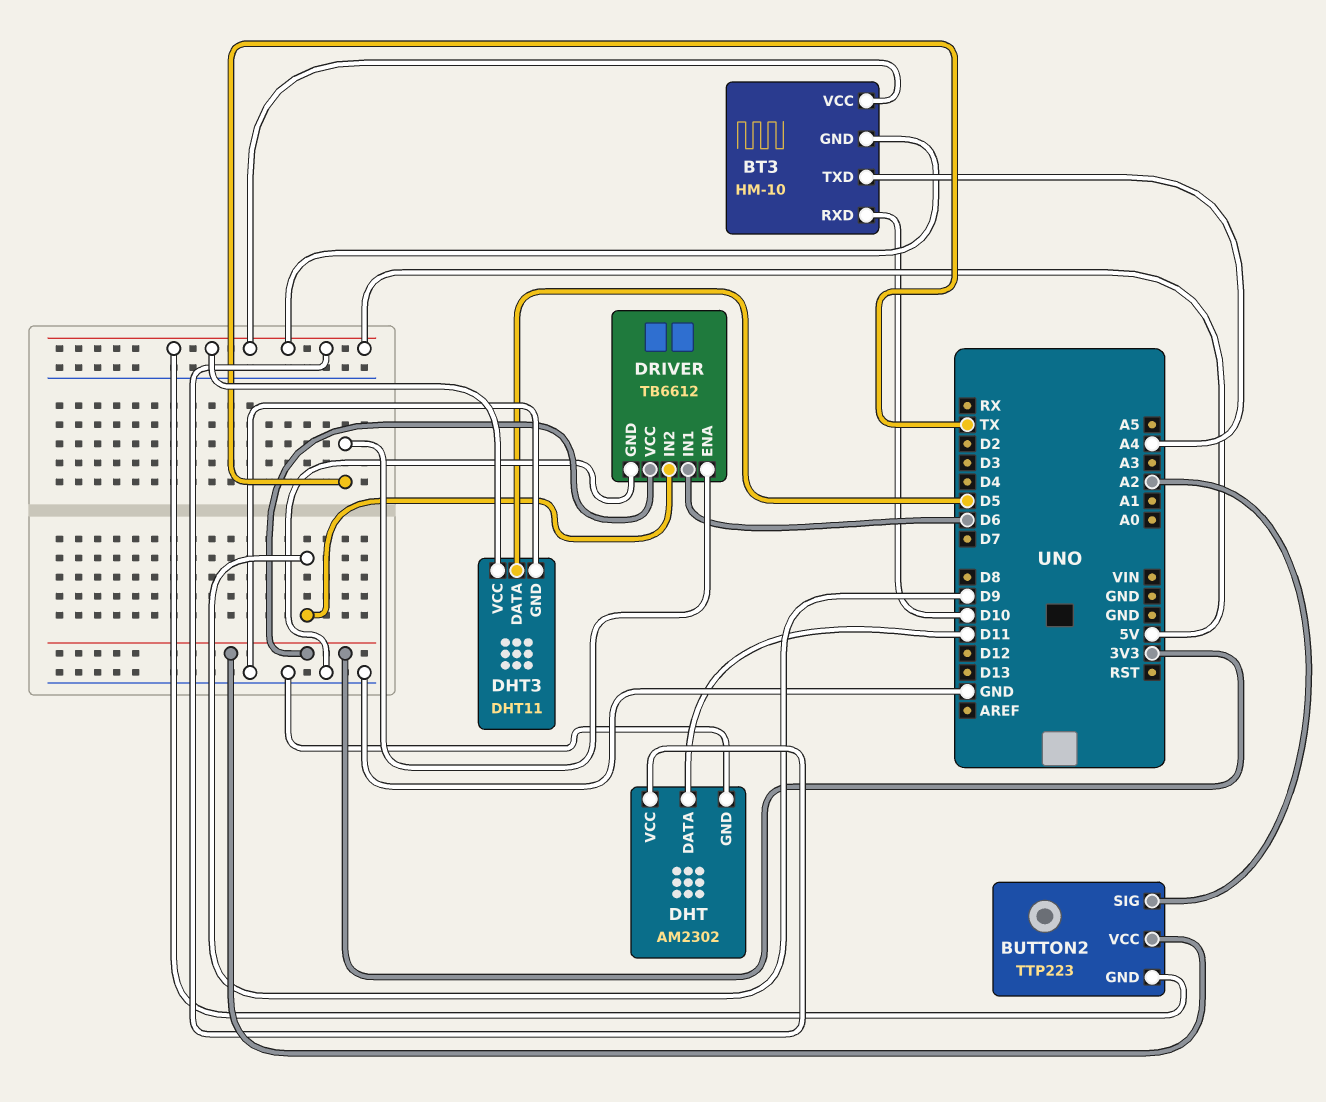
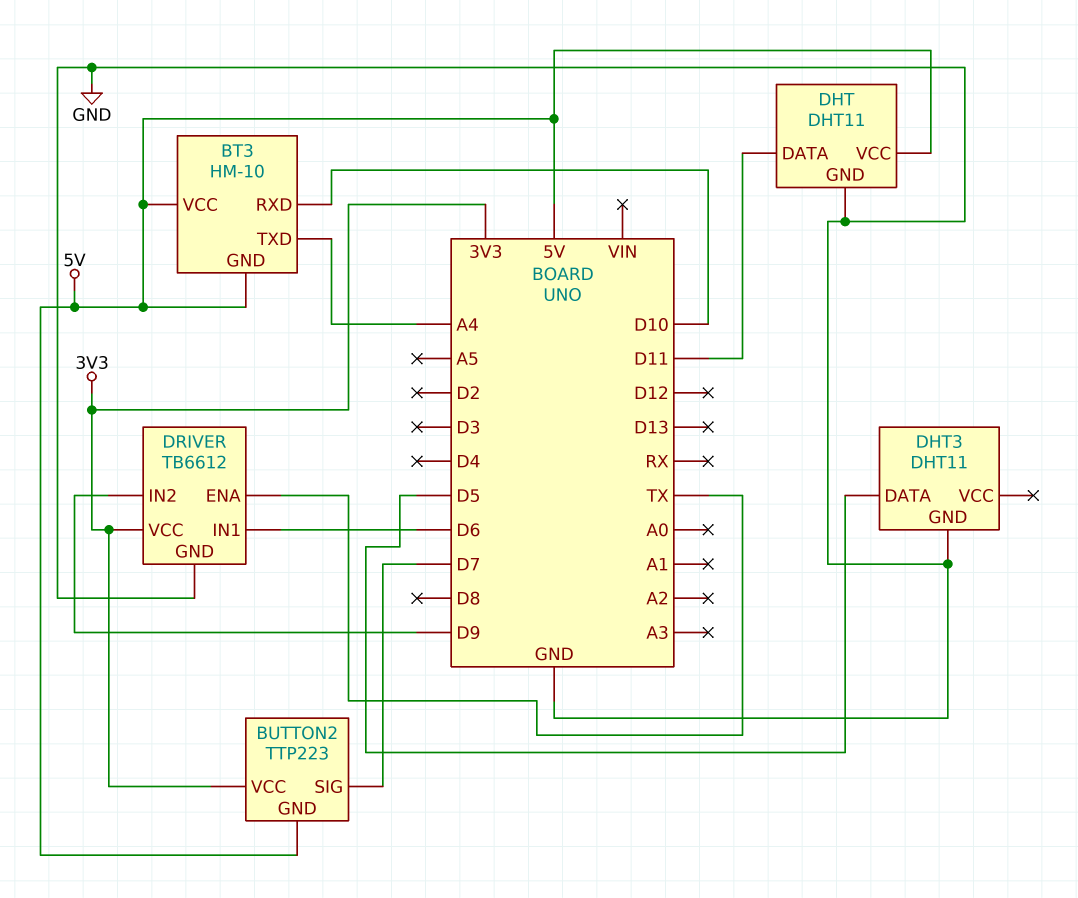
BUTTON2 pin SIG: A2 -> D7
DHT: AM2302 -> DHT11
DHT3 pin VCC: 5V -> none

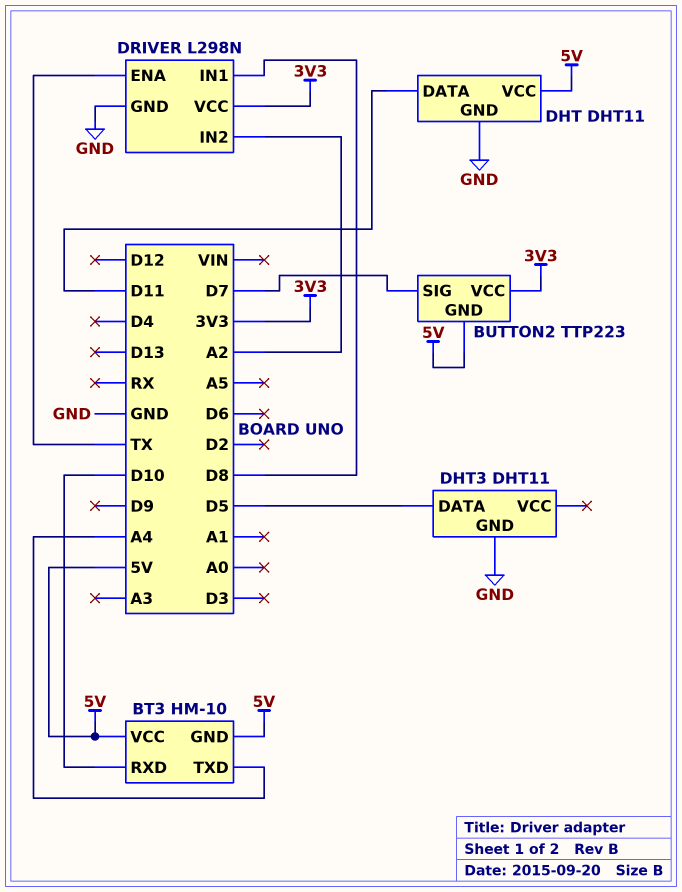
DRIVER: TB6612 -> L298N
DRIVER pin IN1: D6 -> D8
DRIVER pin IN2: D9 -> A2

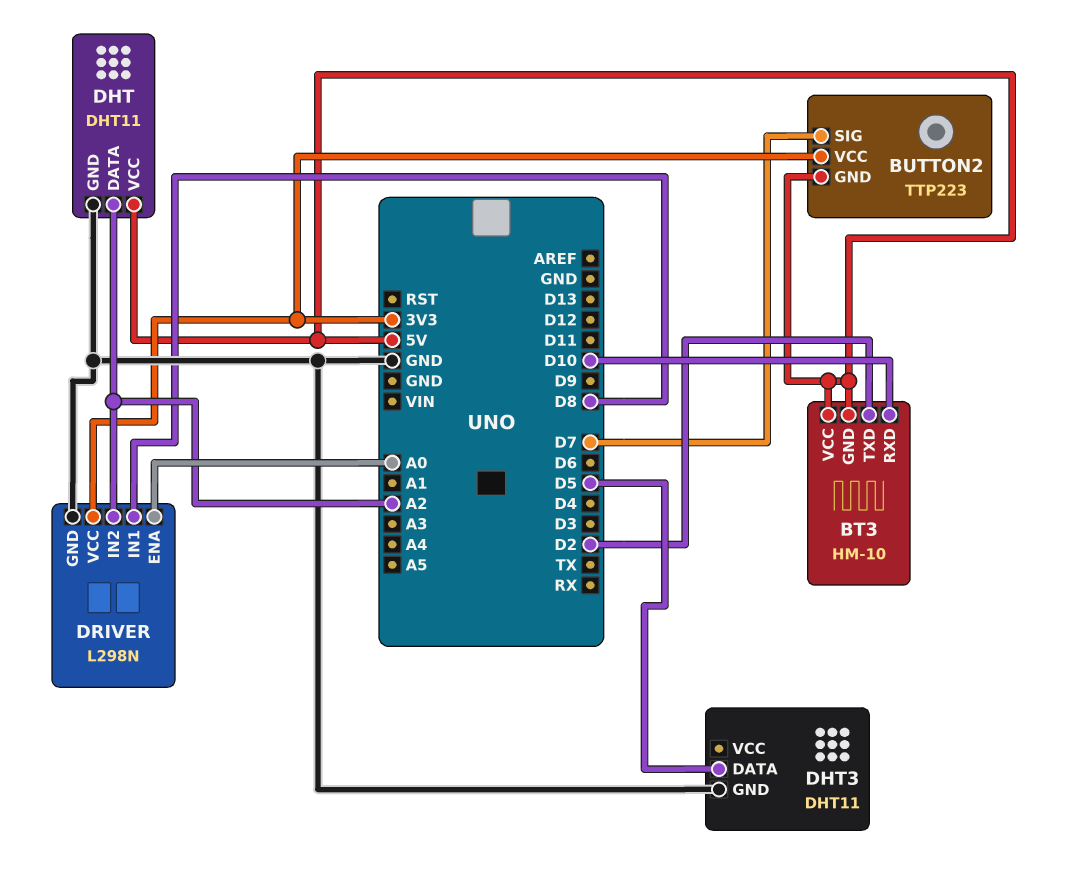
BT3 pin TXD: A4 -> D2
DHT pin DATA: D11 -> A2
DRIVER pin ENA: TX -> A0

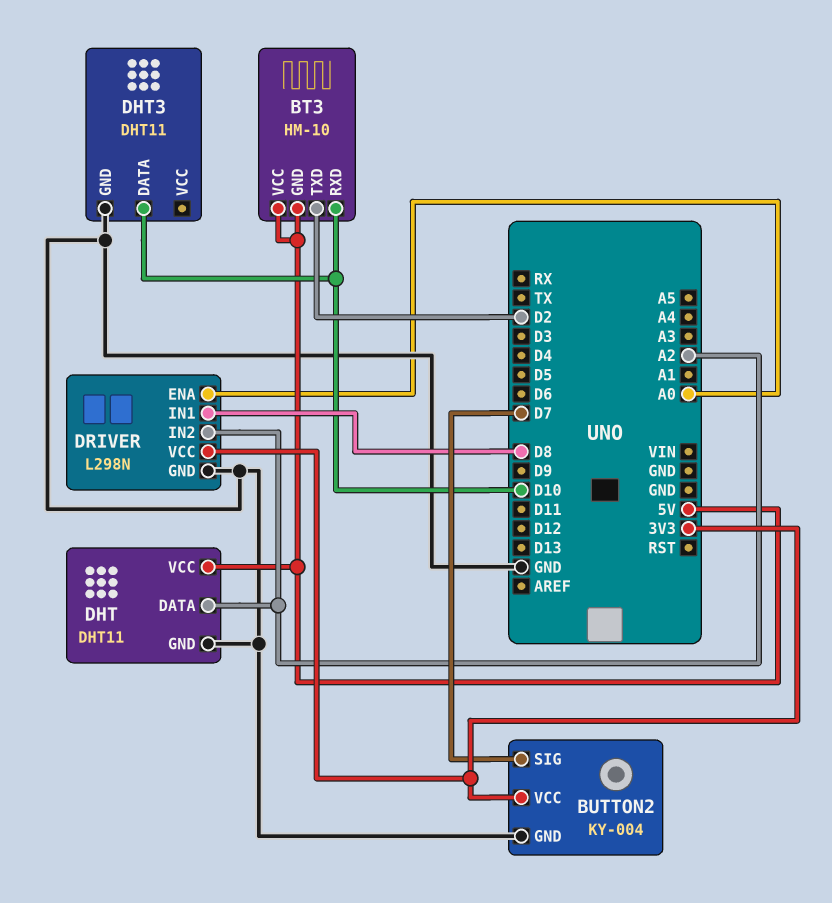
BUTTON2: TTP223 -> KY-004
BUTTON2 pin GND: 5V -> GND
DHT3 pin DATA: D5 -> D10

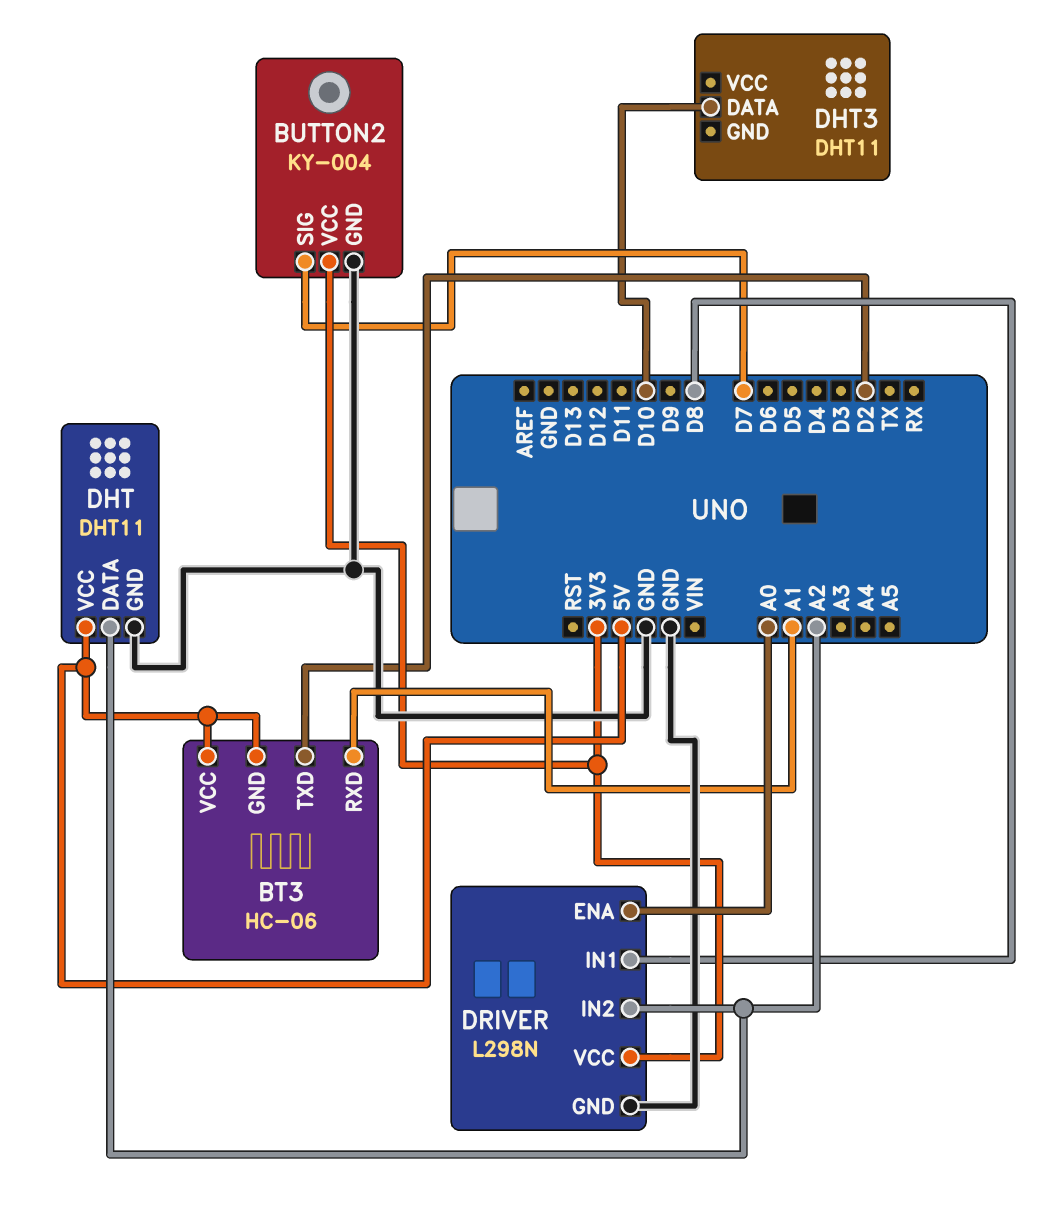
BT3: HM-10 -> HC-06
BT3 pin RXD: D10 -> A1
DHT3 pin GND: GND -> none

